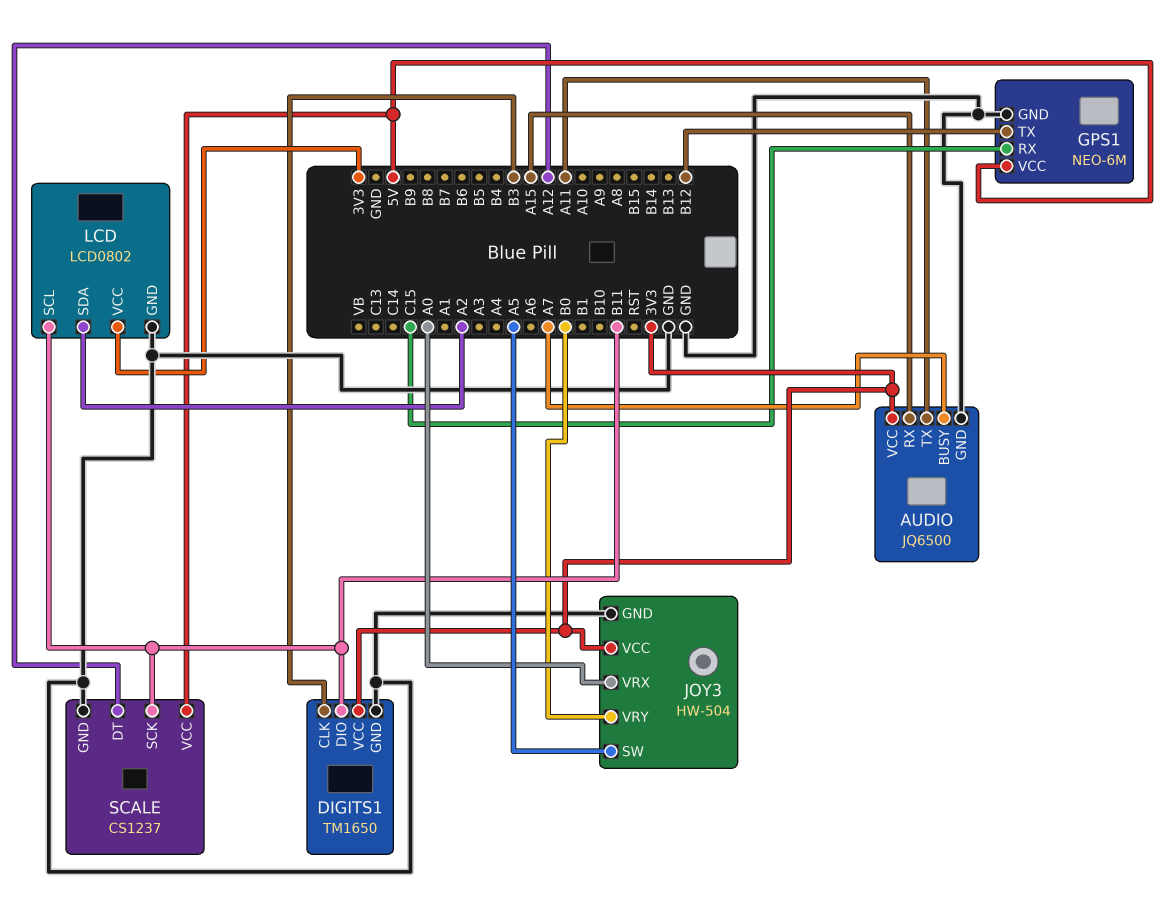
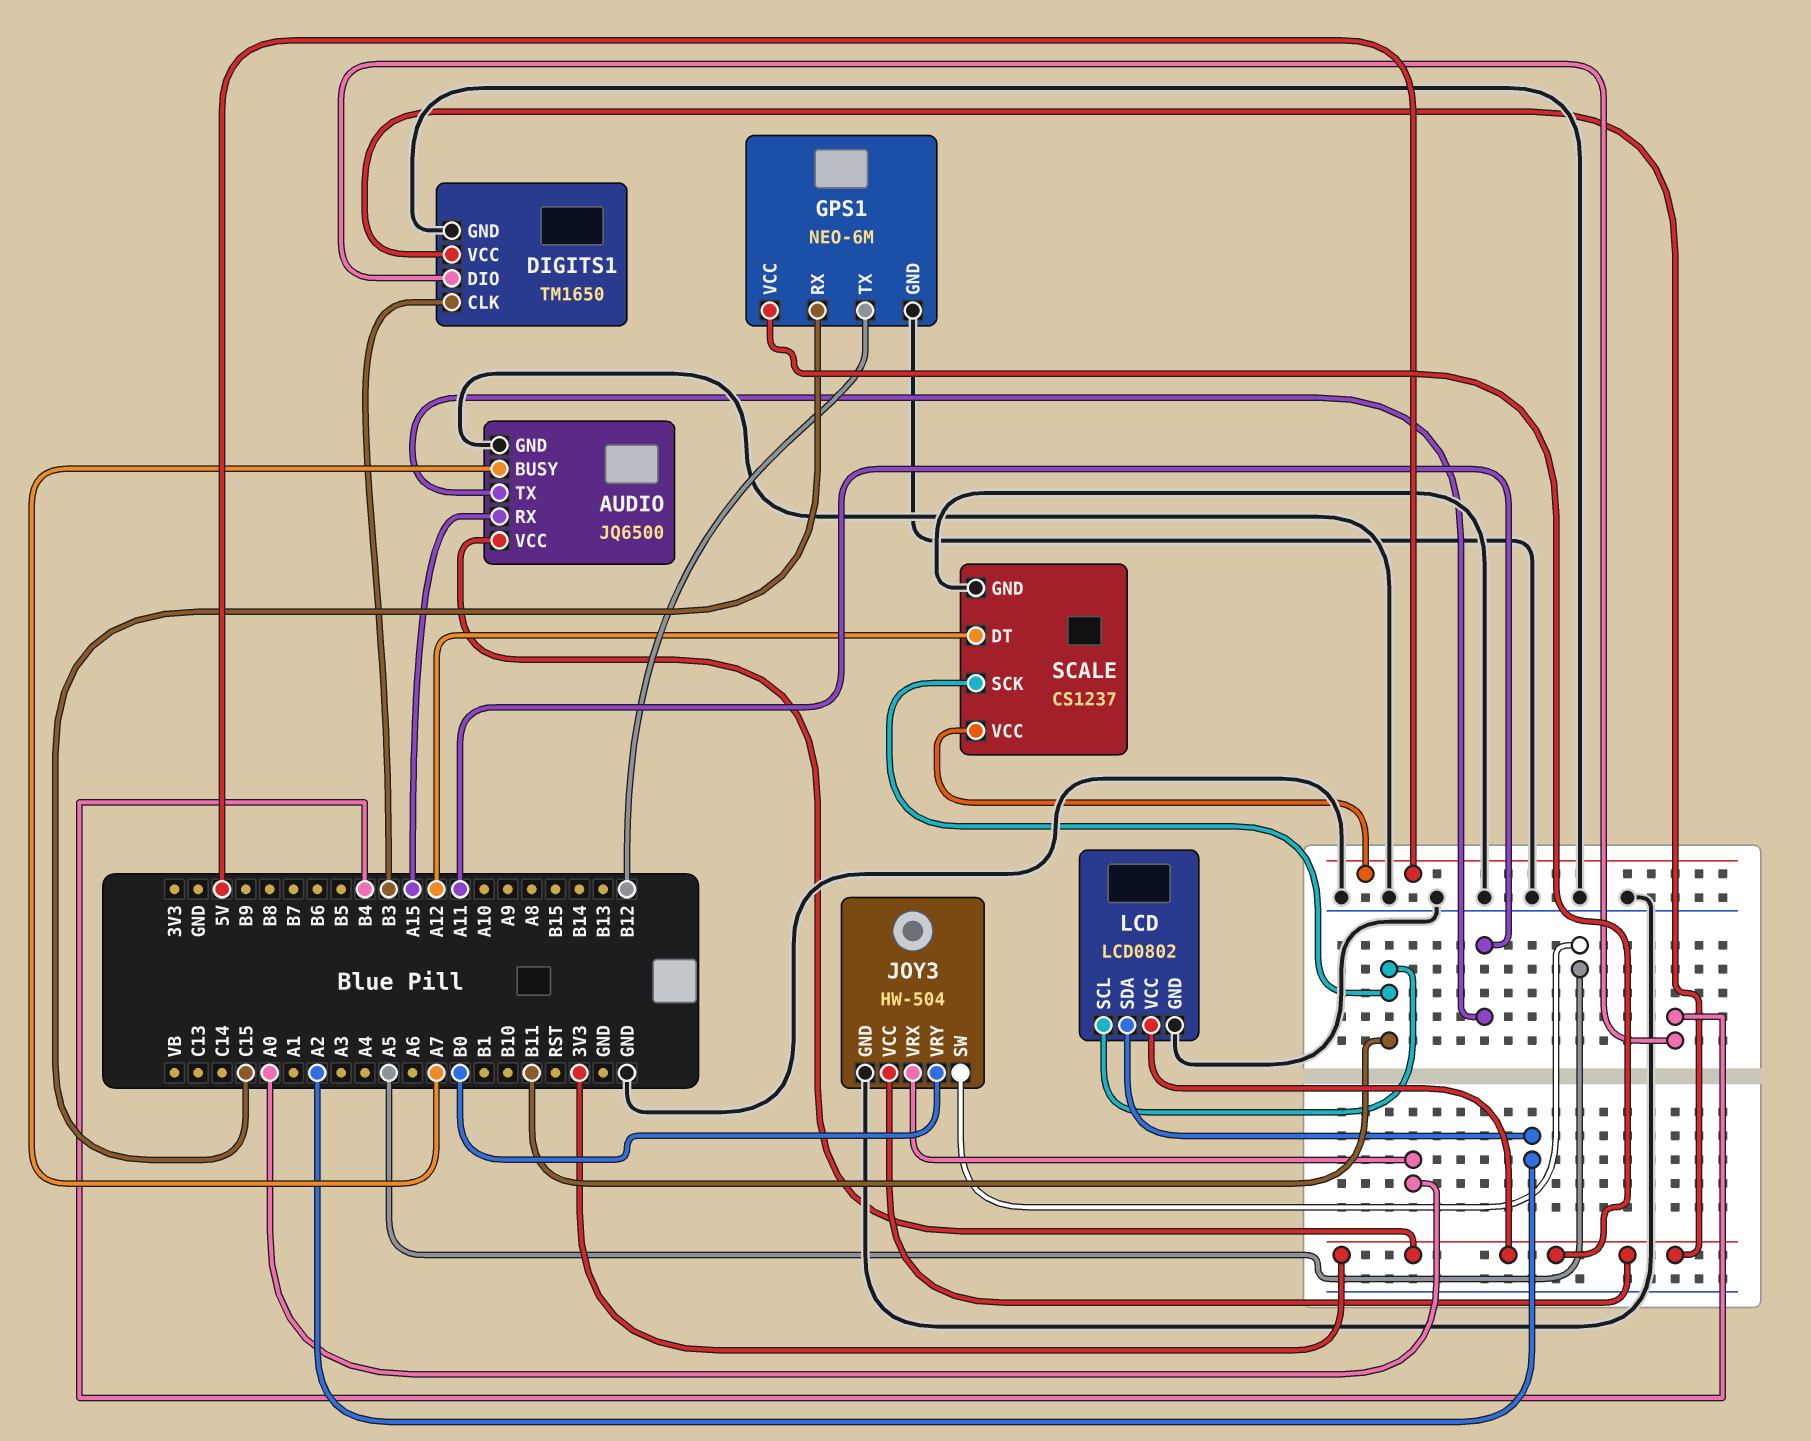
DIGITS1 pin DIO: B11 -> B4
GPS1 pin VCC: 5V -> 3V3

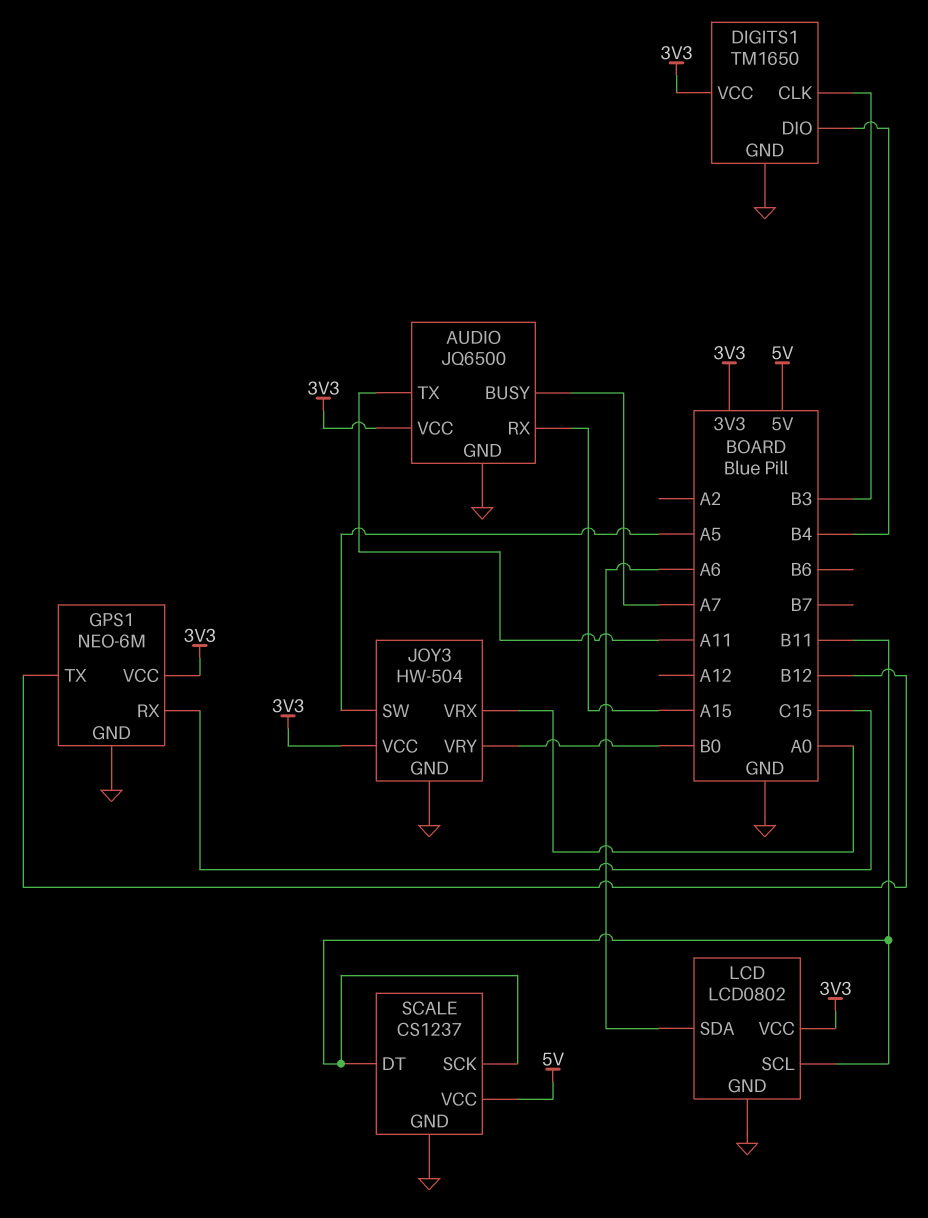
LCD pin SDA: A2 -> A6
SCALE pin DT: A12 -> B11

